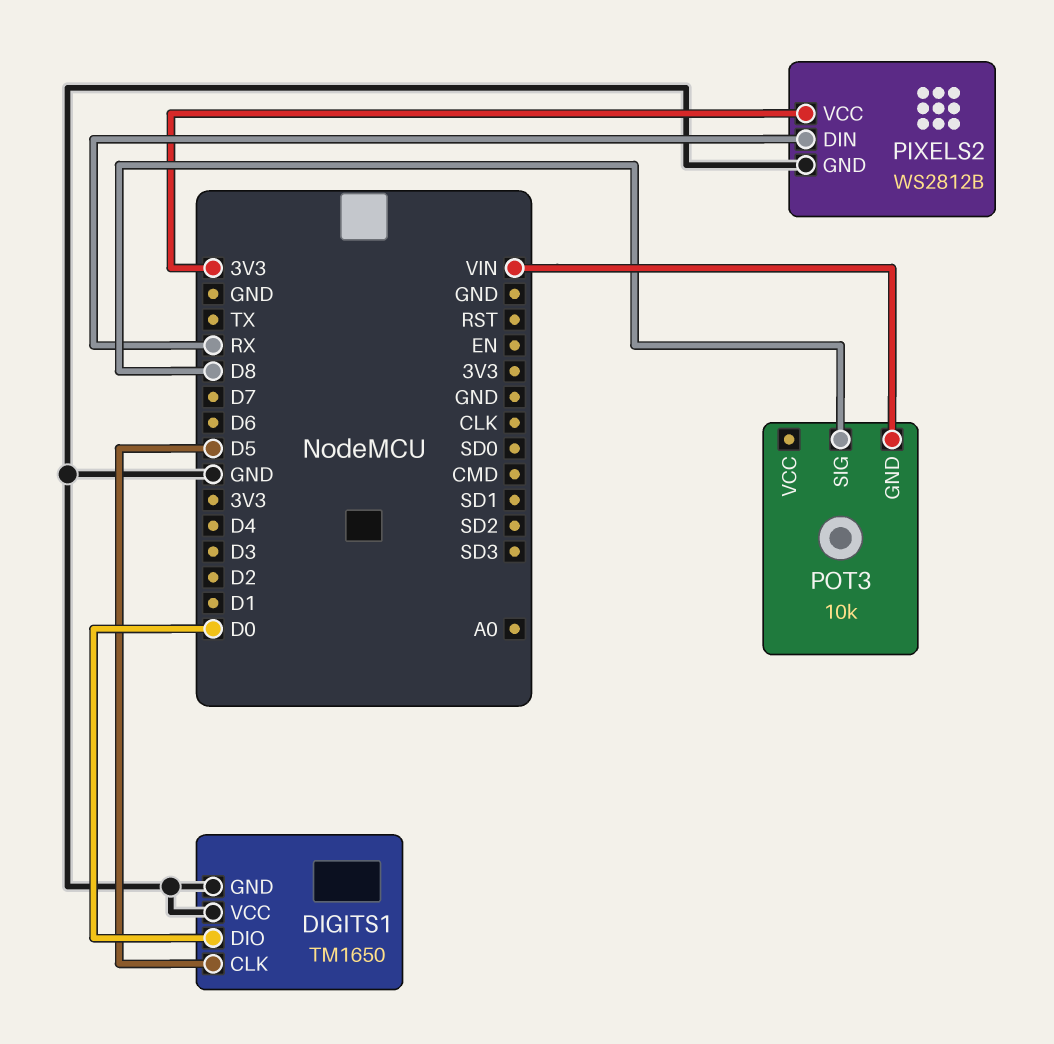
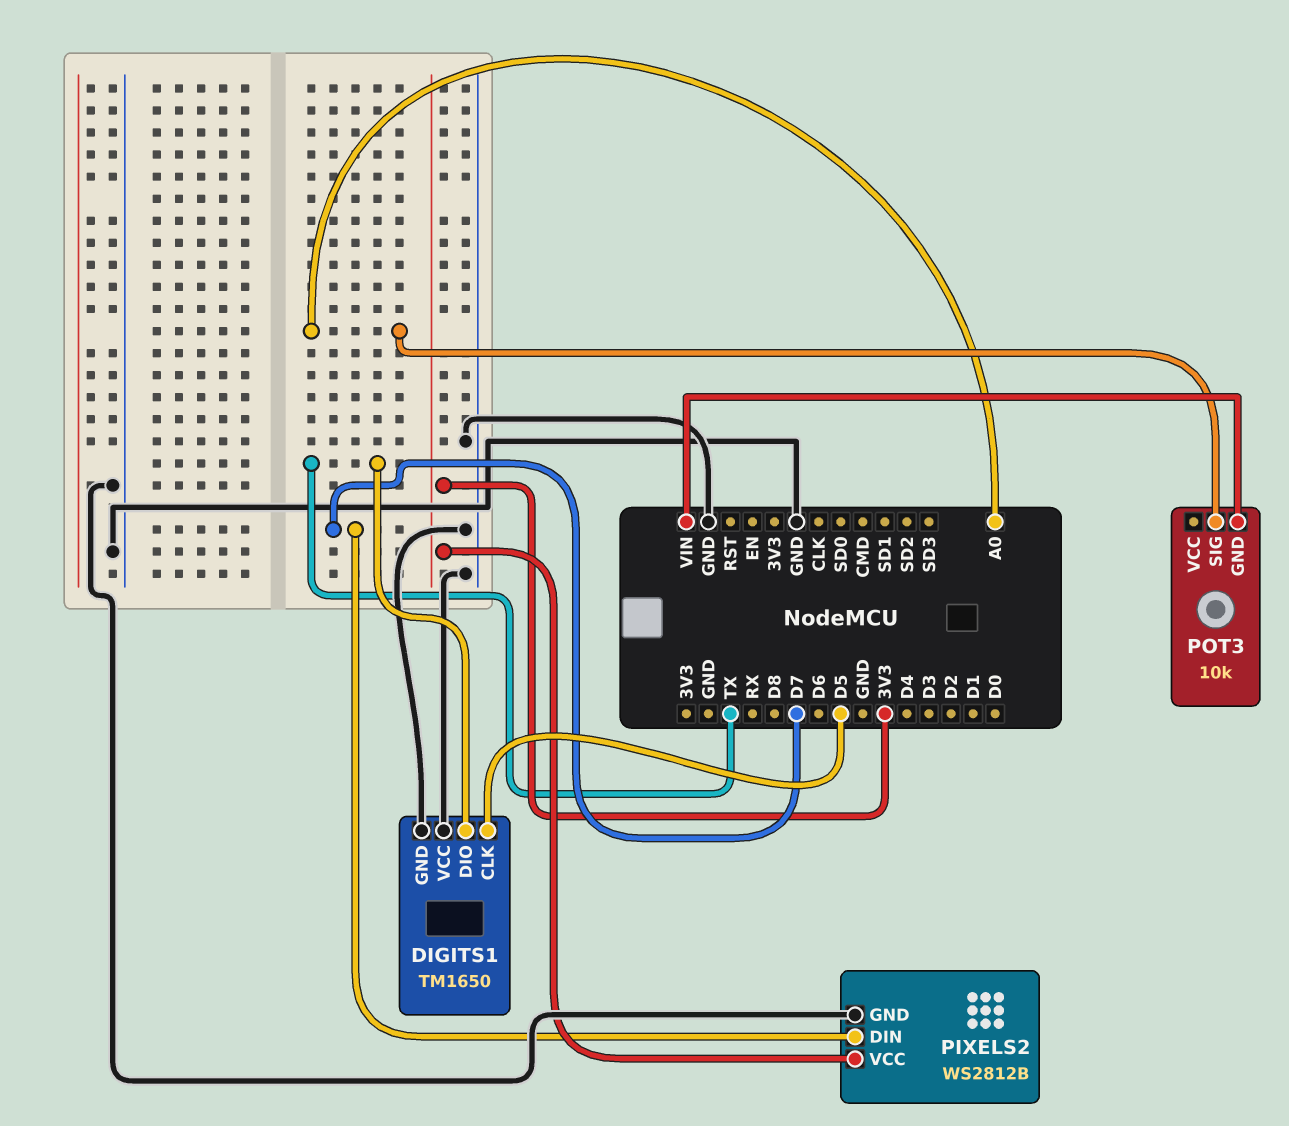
DIGITS1 pin DIO: D0 -> TX
PIXELS2 pin DIN: RX -> D7
POT3 pin SIG: D8 -> A0

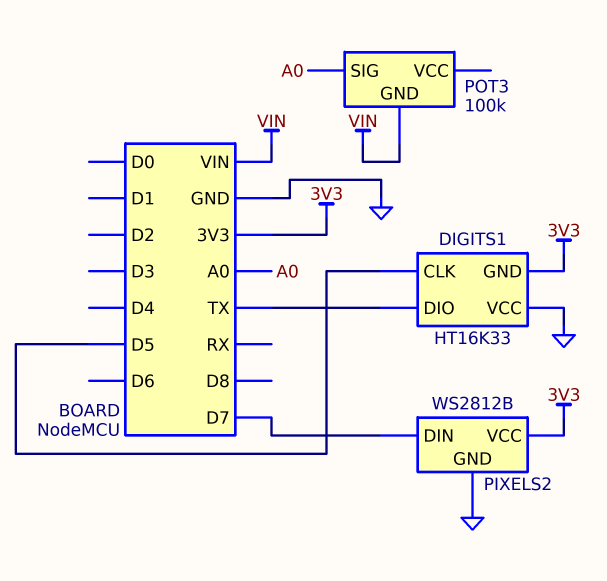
DIGITS1: TM1650 -> HT16K33
DIGITS1 pin GND: GND -> 3V3
POT3: 10k -> 100k

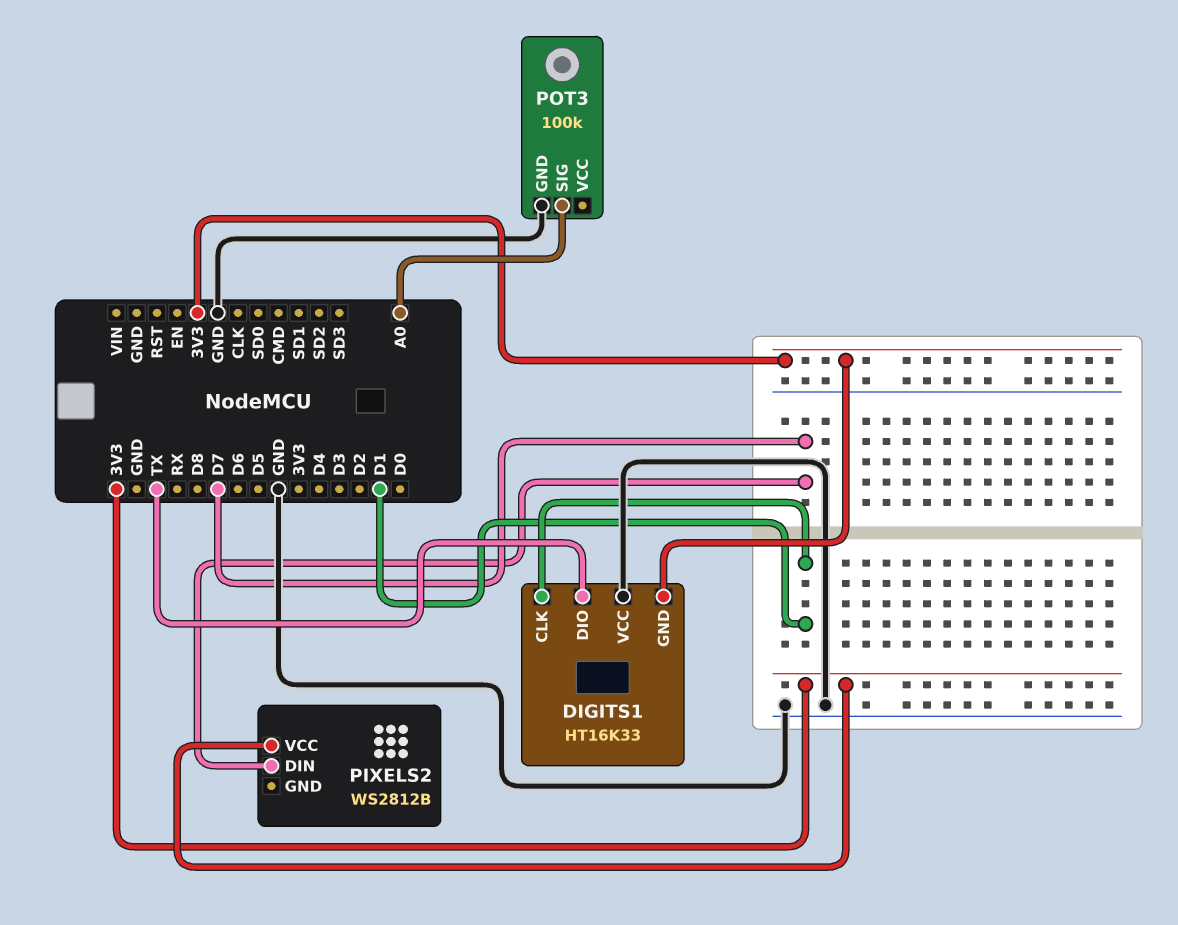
DIGITS1 pin CLK: D5 -> D1
PIXELS2 pin GND: GND -> none
POT3 pin GND: VIN -> GND

